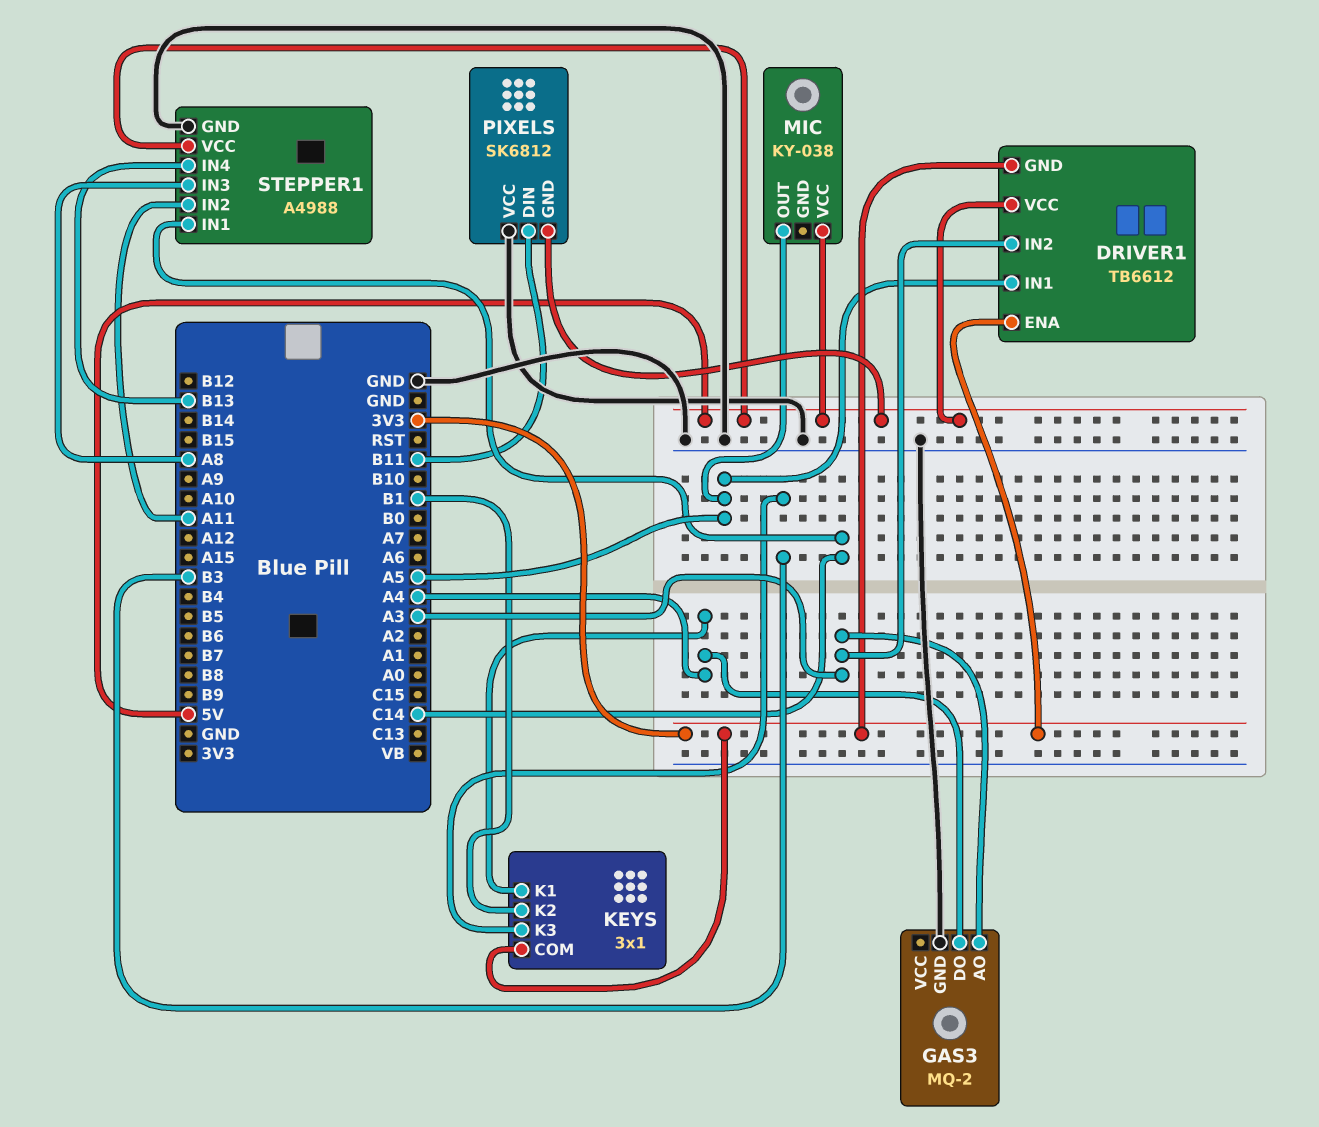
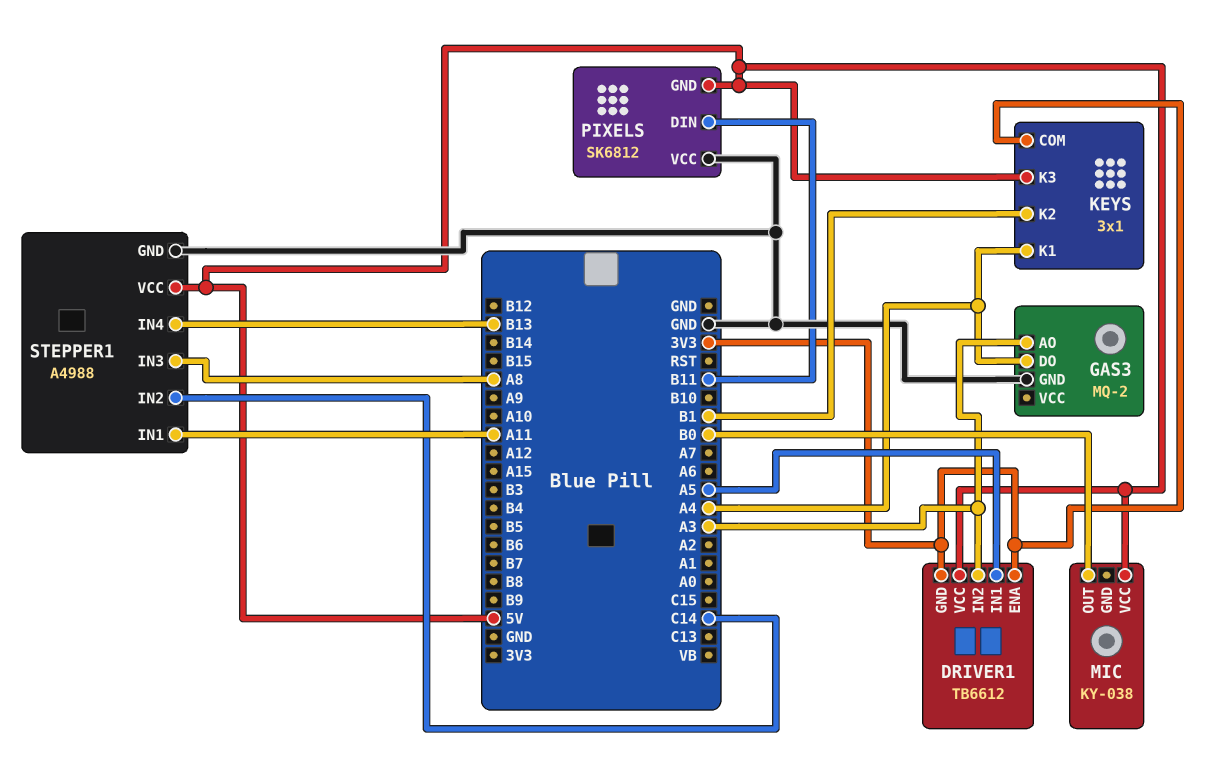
KEYS pin K3: B3 -> 5V
MIC pin OUT: A5 -> B0
STEPPER1 pin IN1: C14 -> A11
STEPPER1 pin IN2: A11 -> C14

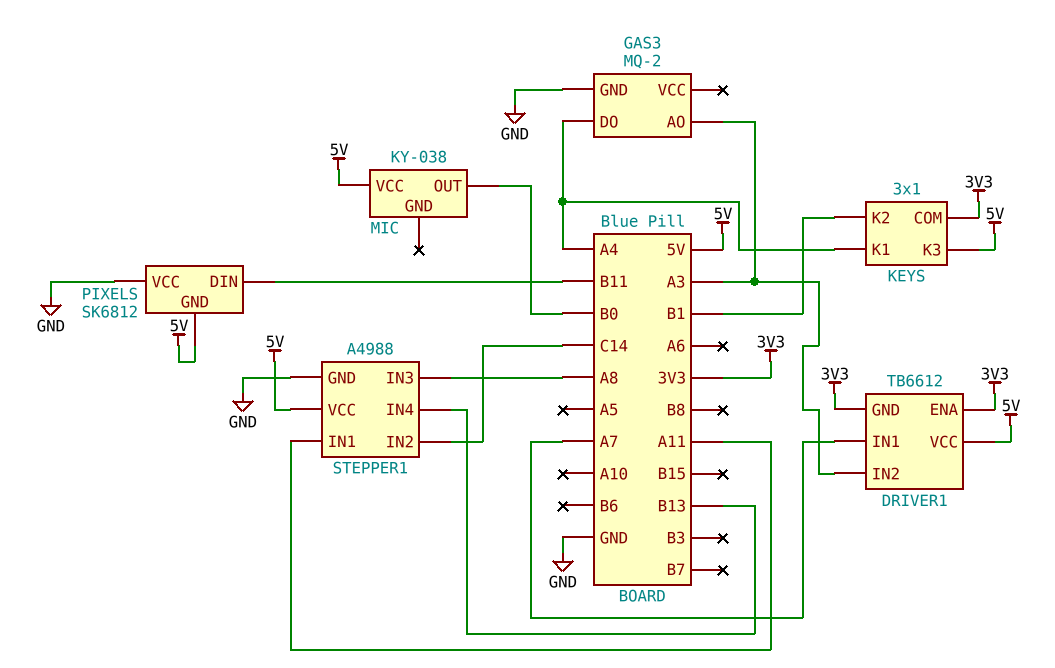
DRIVER1 pin IN1: A5 -> A7

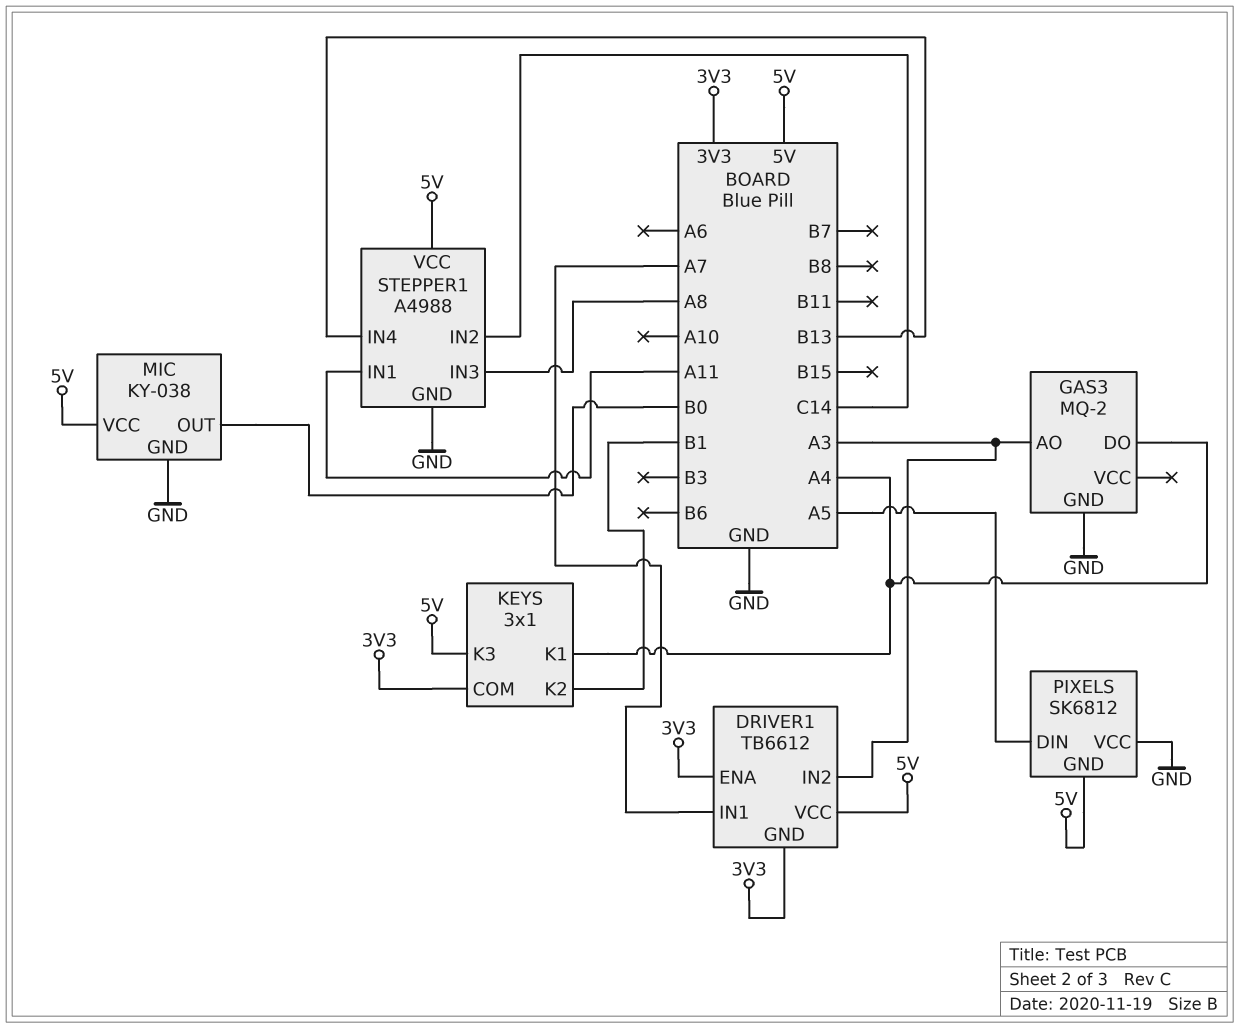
MIC pin GND: none -> GND
PIXELS pin DIN: B11 -> A5

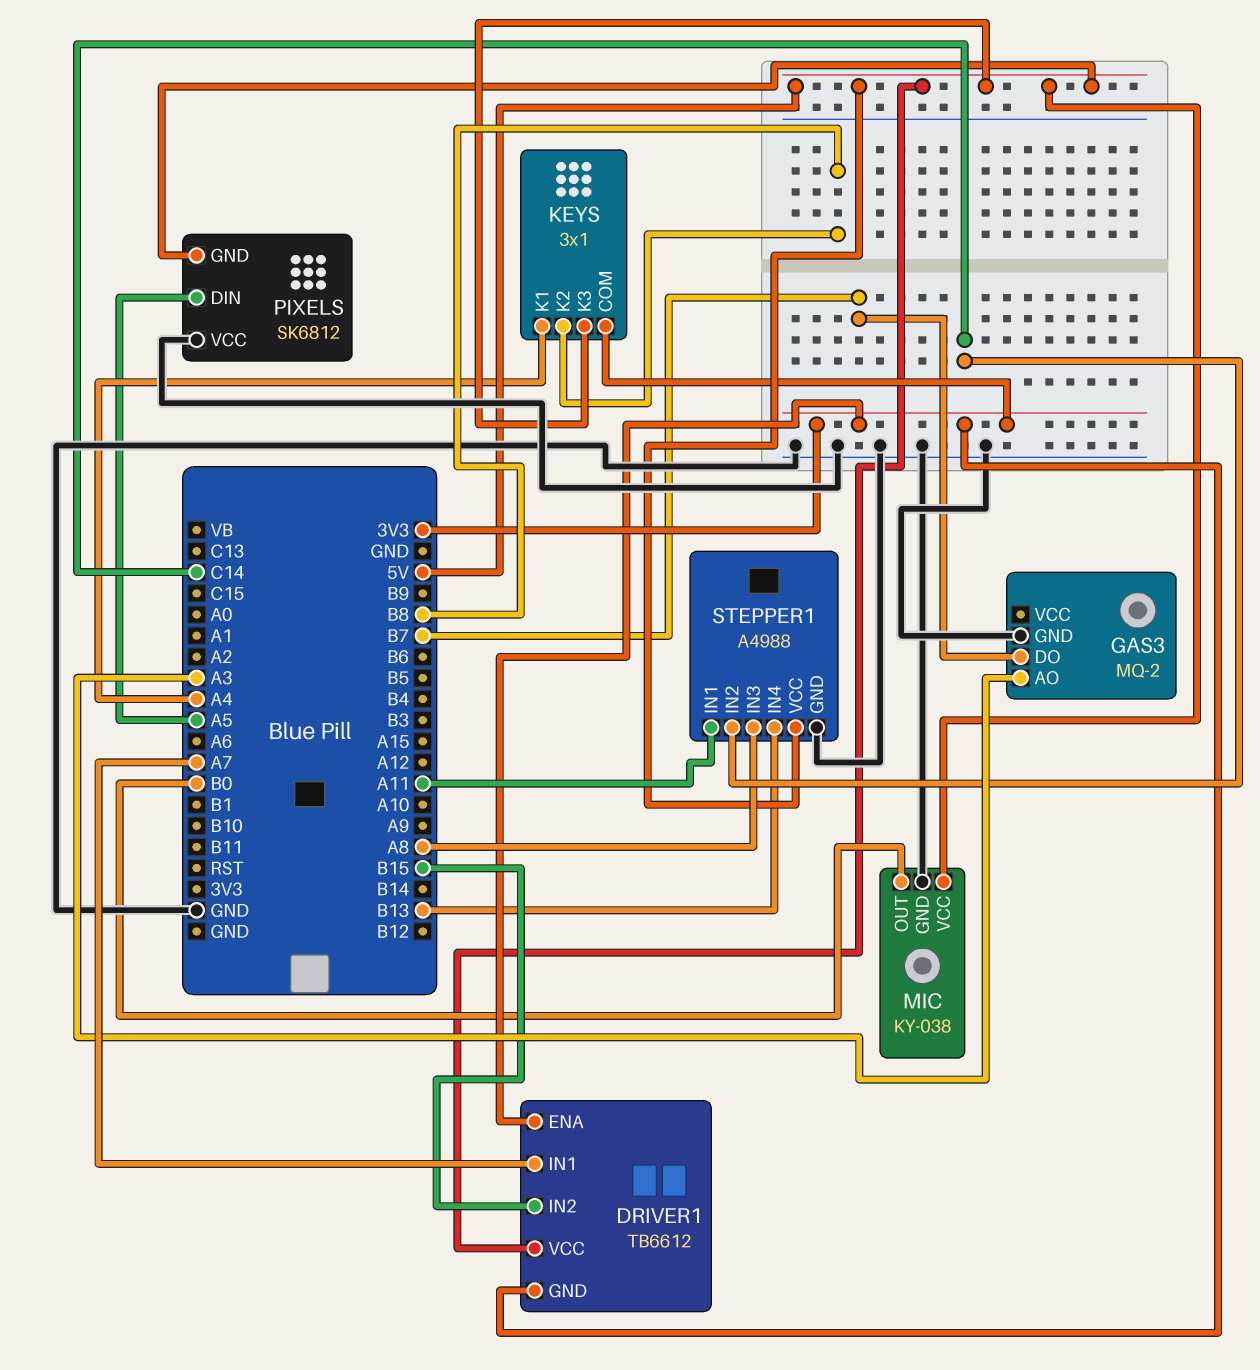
DRIVER1 pin IN2: A3 -> B15
GAS3 pin DO: A4 -> B7
KEYS pin K2: B1 -> B8

